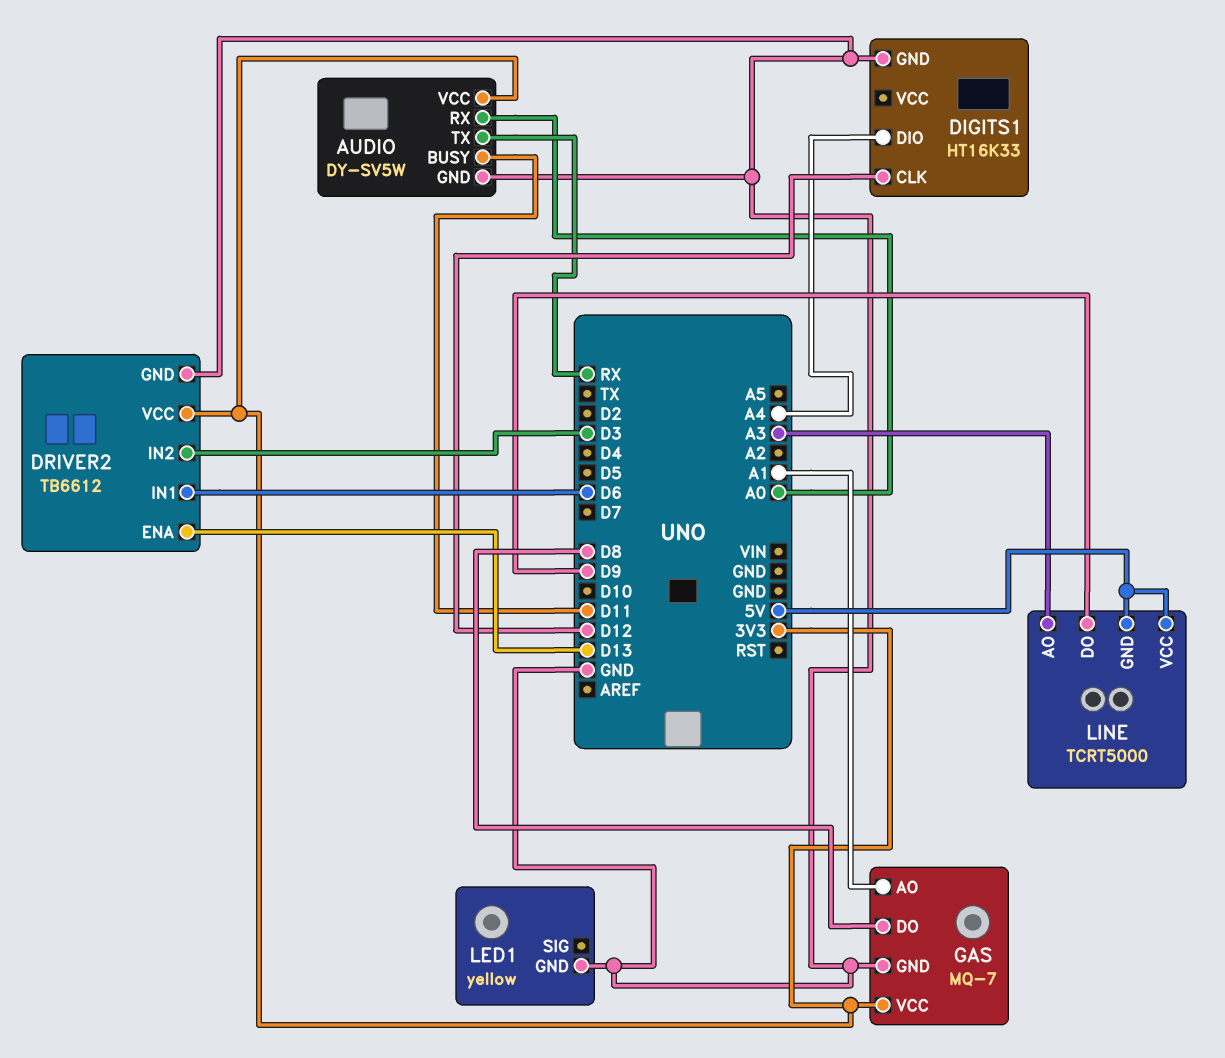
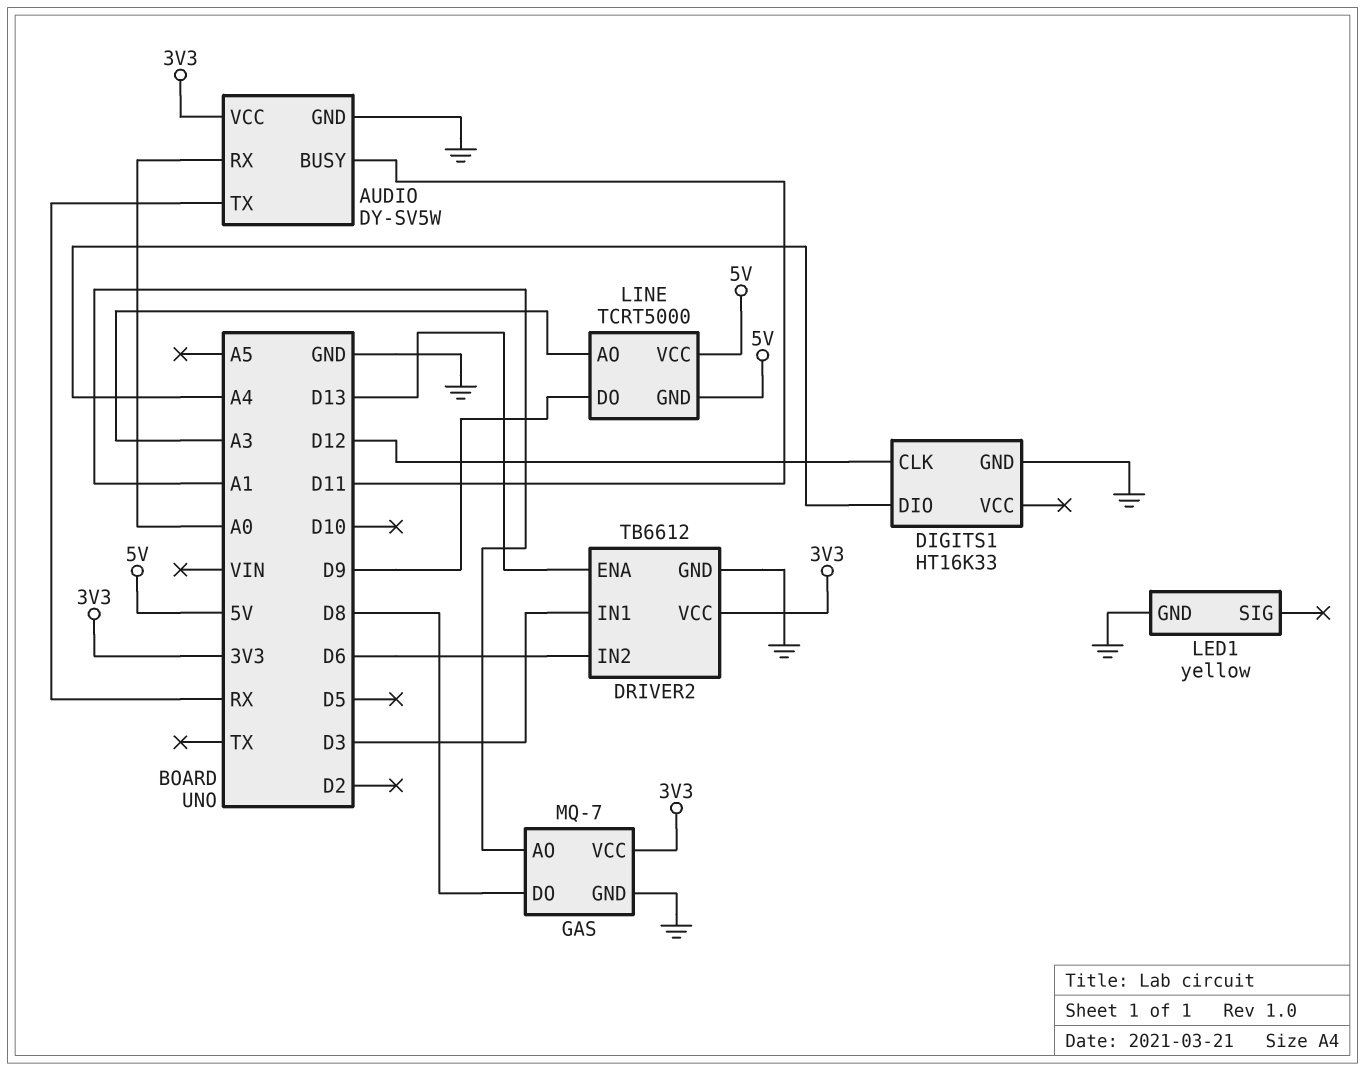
DRIVER2 pin IN1: D6 -> D3
DRIVER2 pin IN2: D3 -> D6

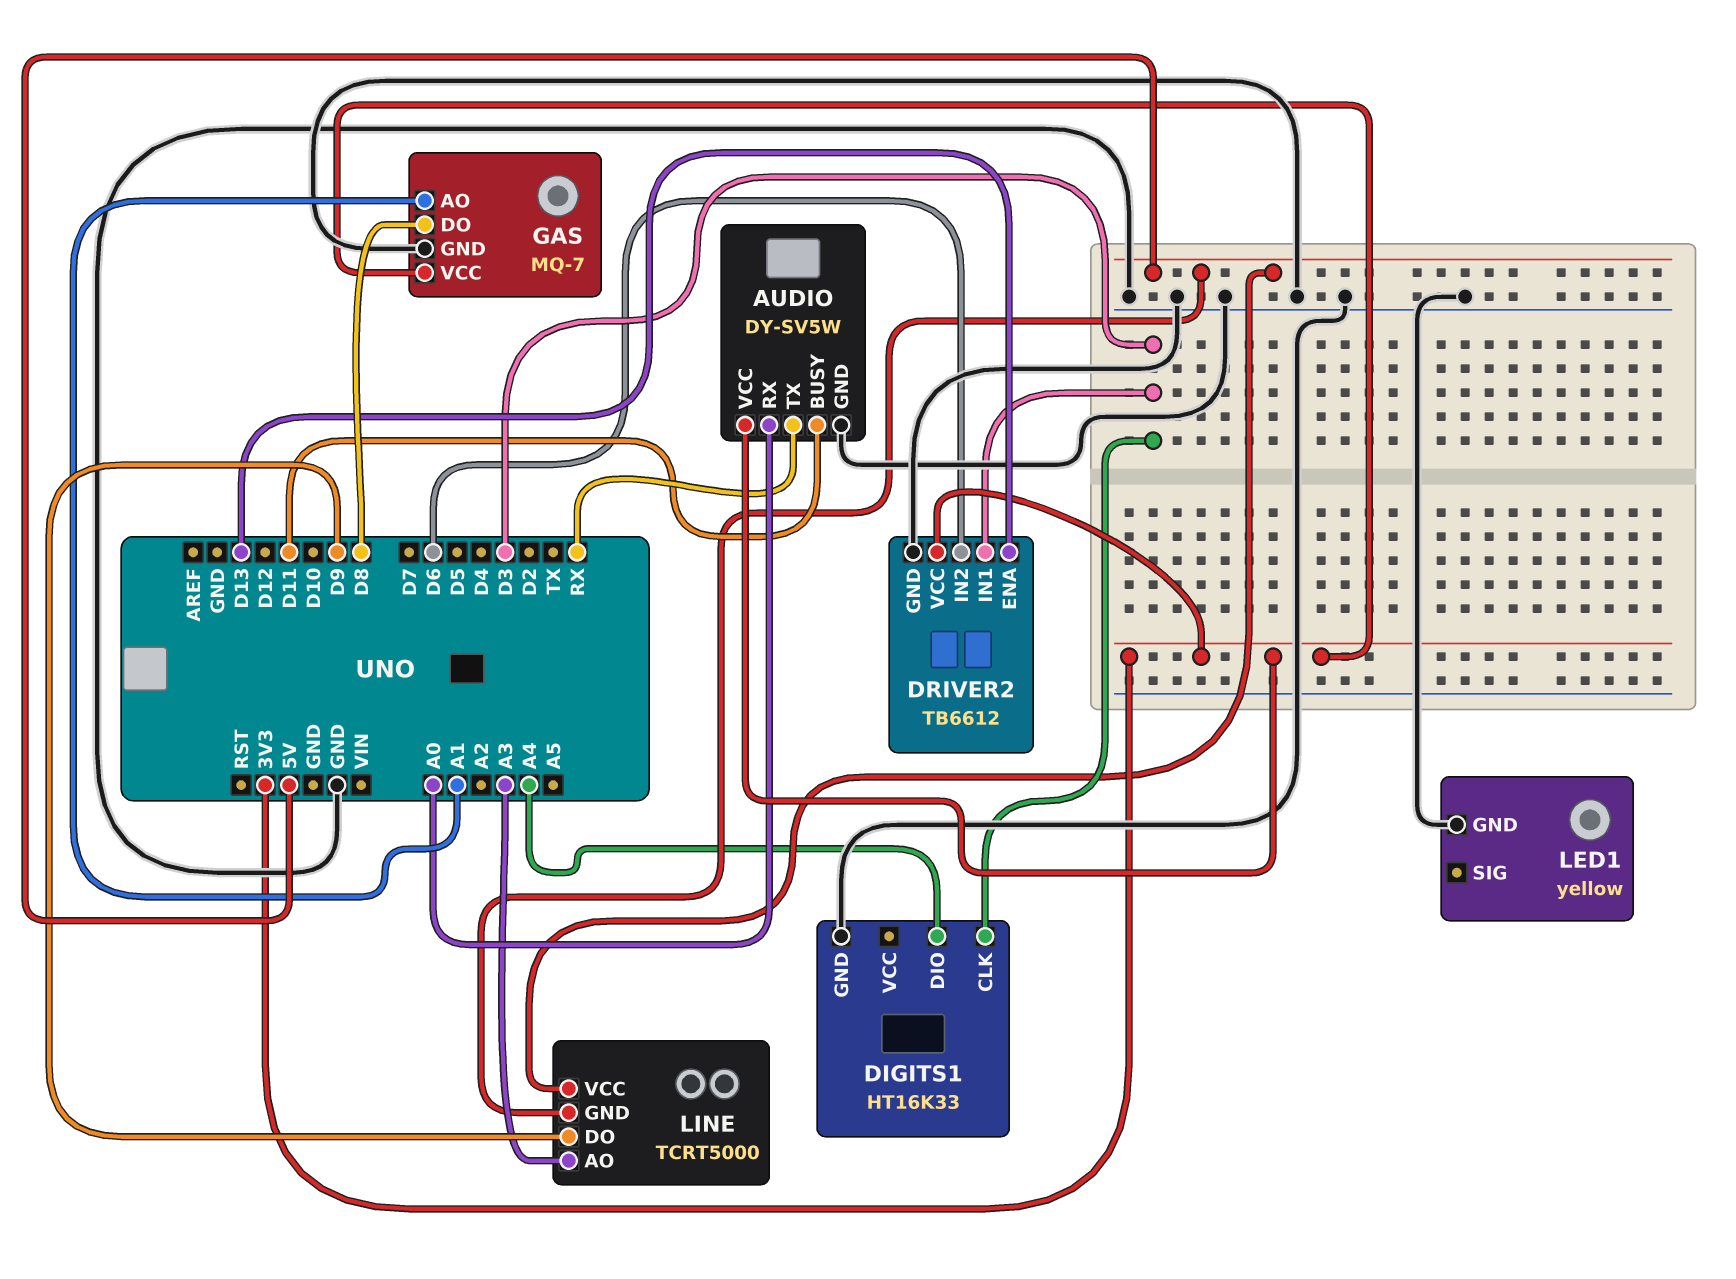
DIGITS1 pin CLK: D12 -> D3

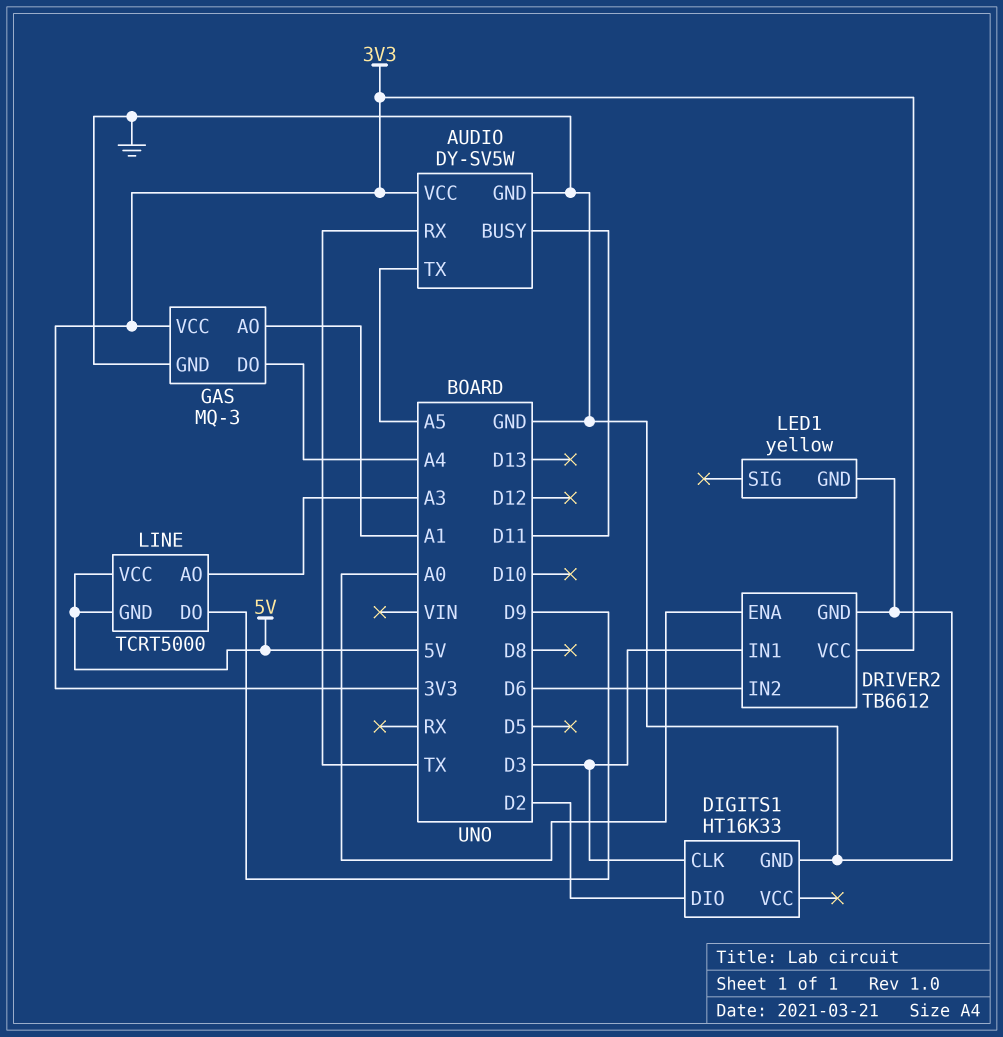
AUDIO pin RX: A0 -> TX
AUDIO pin TX: RX -> A5
DIGITS1 pin DIO: A4 -> D2
DRIVER2 pin ENA: D13 -> A0
GAS: MQ-7 -> MQ-3
GAS pin DO: D8 -> A4

